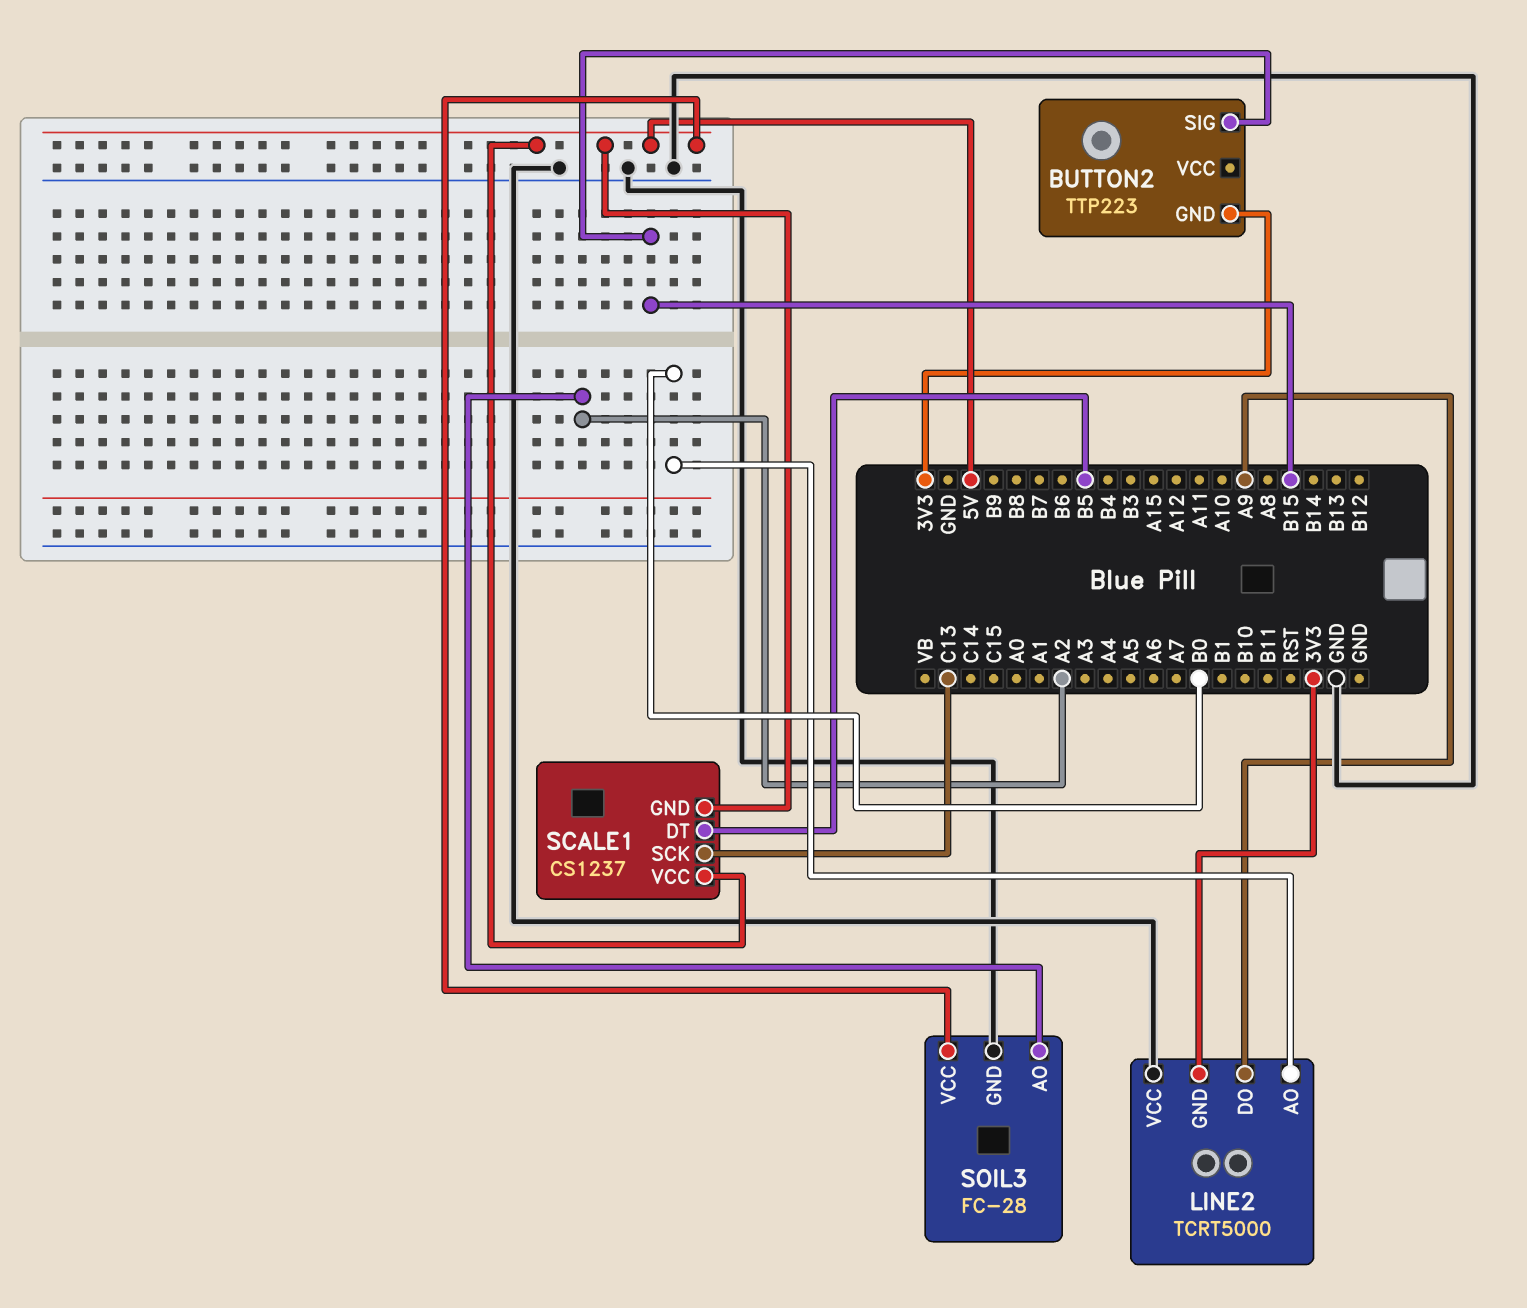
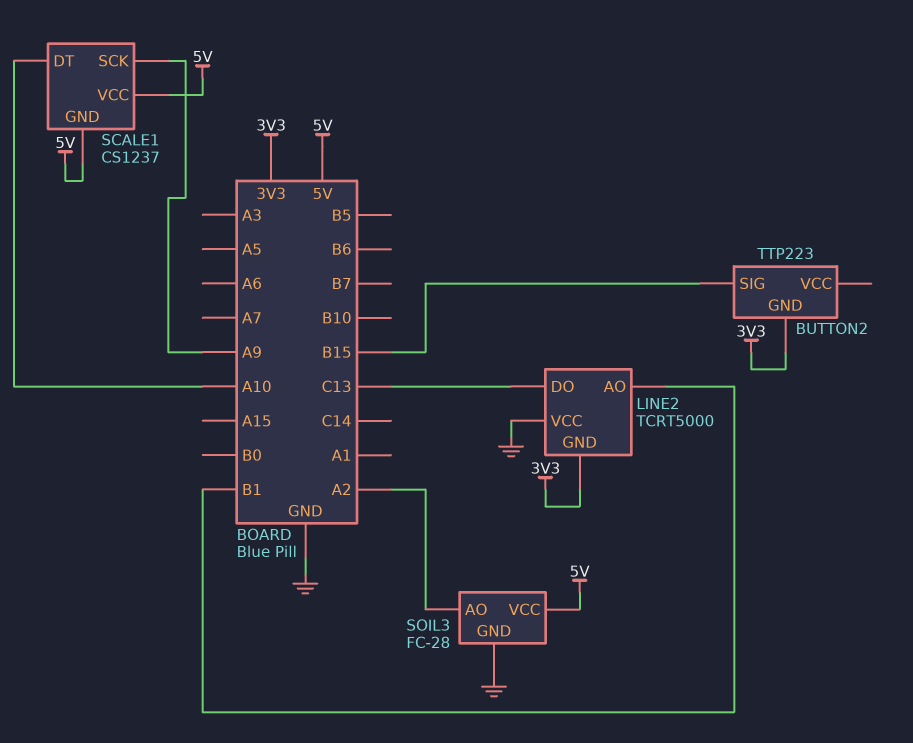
LINE2 pin AO: B0 -> B1
LINE2 pin DO: A9 -> C13
SCALE1 pin DT: B5 -> A10
SCALE1 pin SCK: C13 -> A9

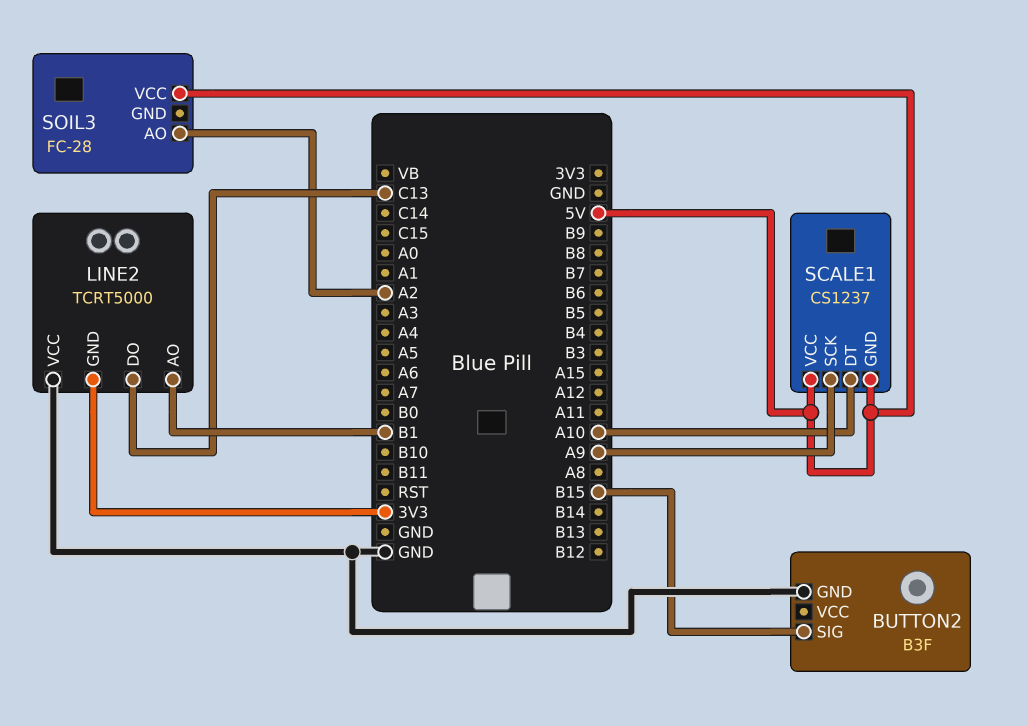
BUTTON2: TTP223 -> B3F
BUTTON2 pin GND: 3V3 -> GND
SOIL3 pin GND: GND -> none

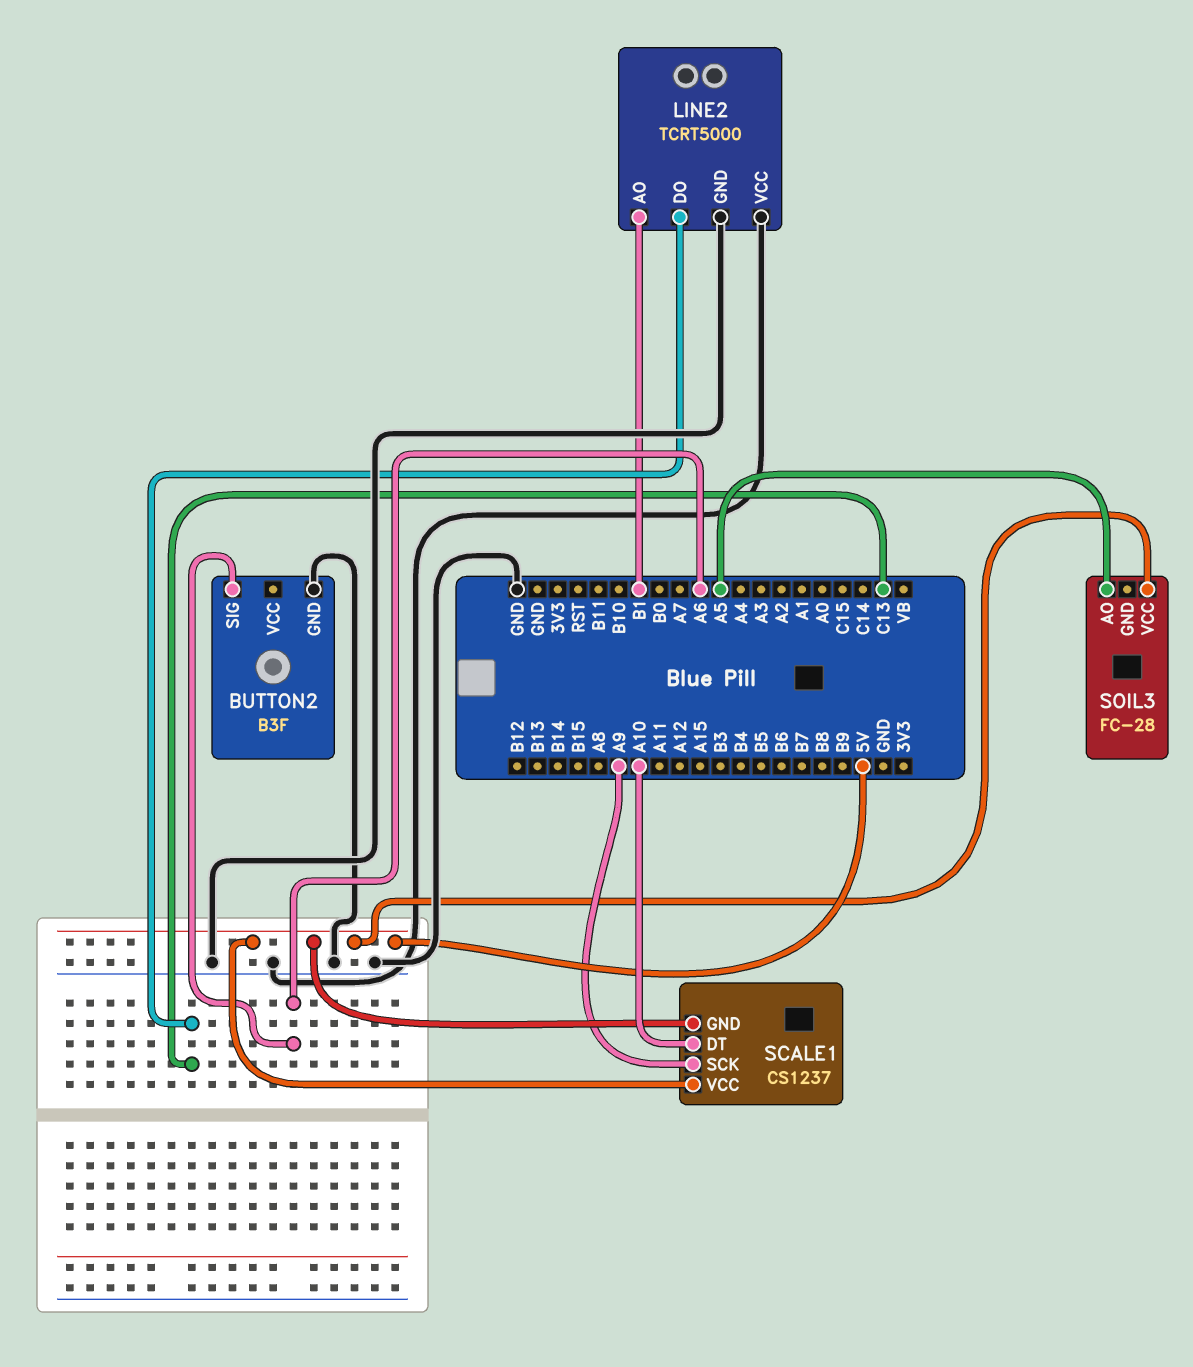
BUTTON2 pin SIG: B15 -> A6
LINE2 pin GND: 3V3 -> GND
SOIL3 pin AO: A2 -> A5

